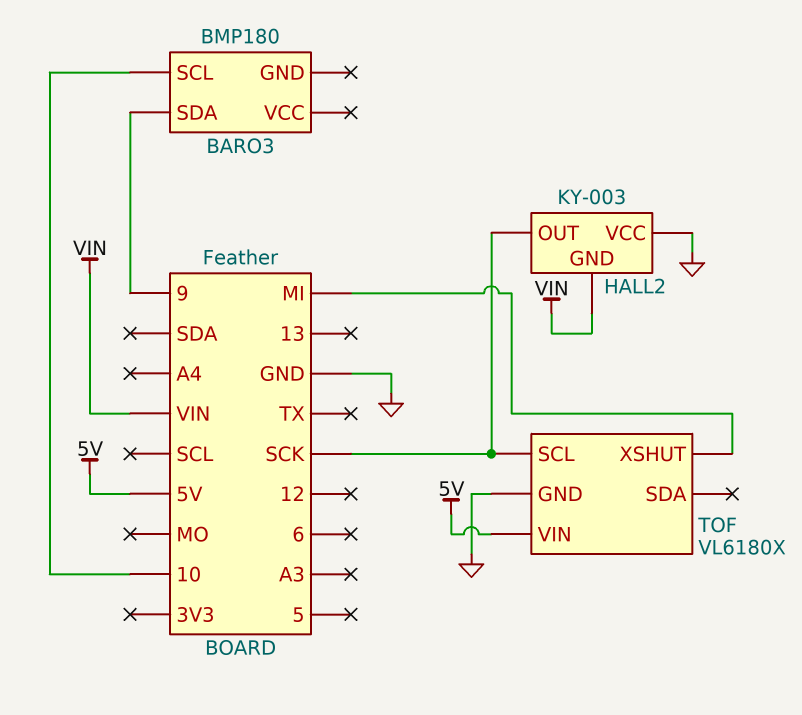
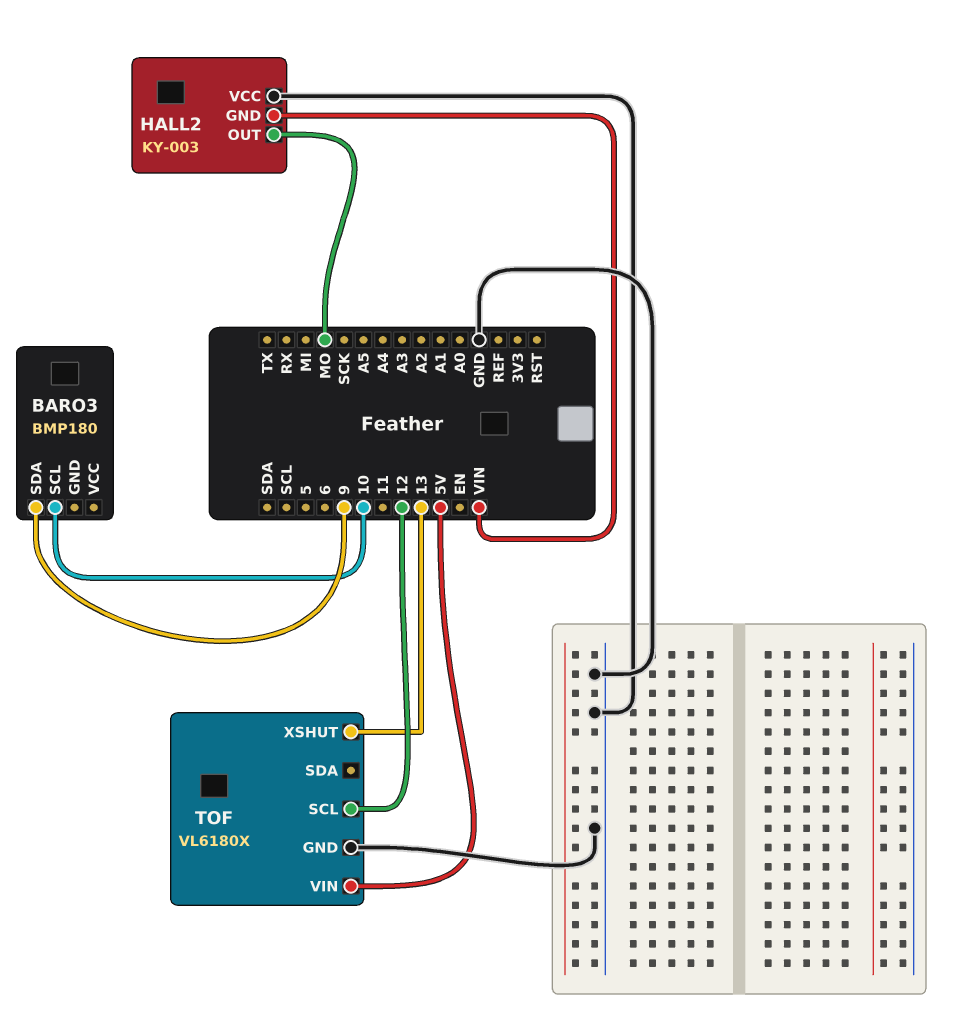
HALL2 pin OUT: SCK -> MO
TOF pin SCL: SCK -> 12
TOF pin XSHUT: MI -> 13

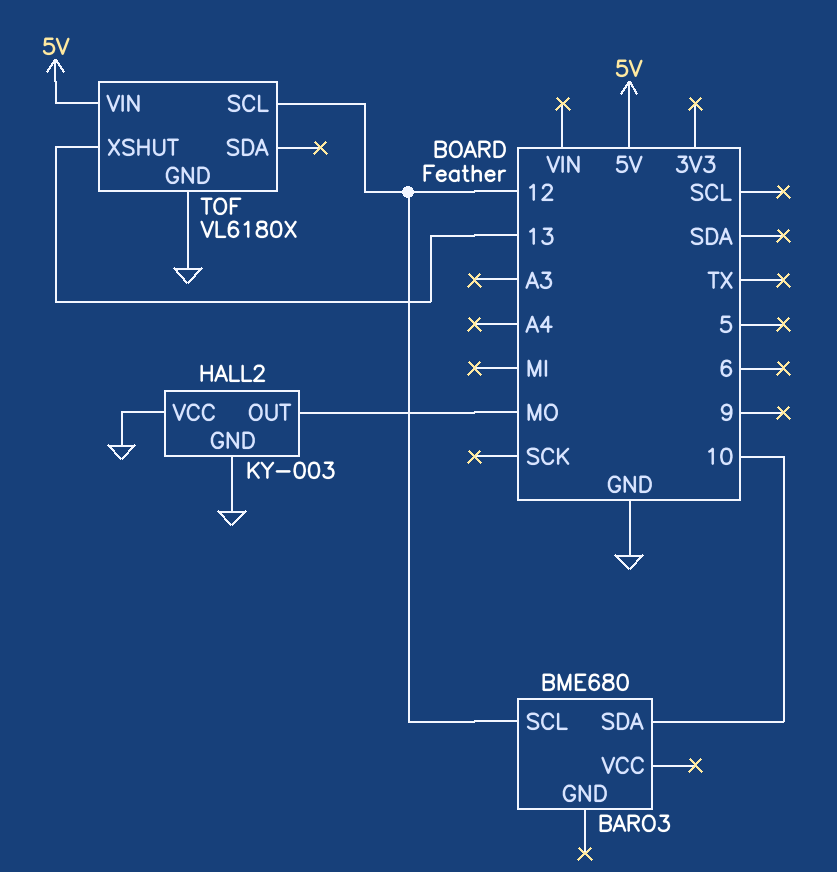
BARO3: BMP180 -> BME680
BARO3 pin SCL: 10 -> 12
BARO3 pin SDA: 9 -> 10
HALL2 pin GND: VIN -> GND

